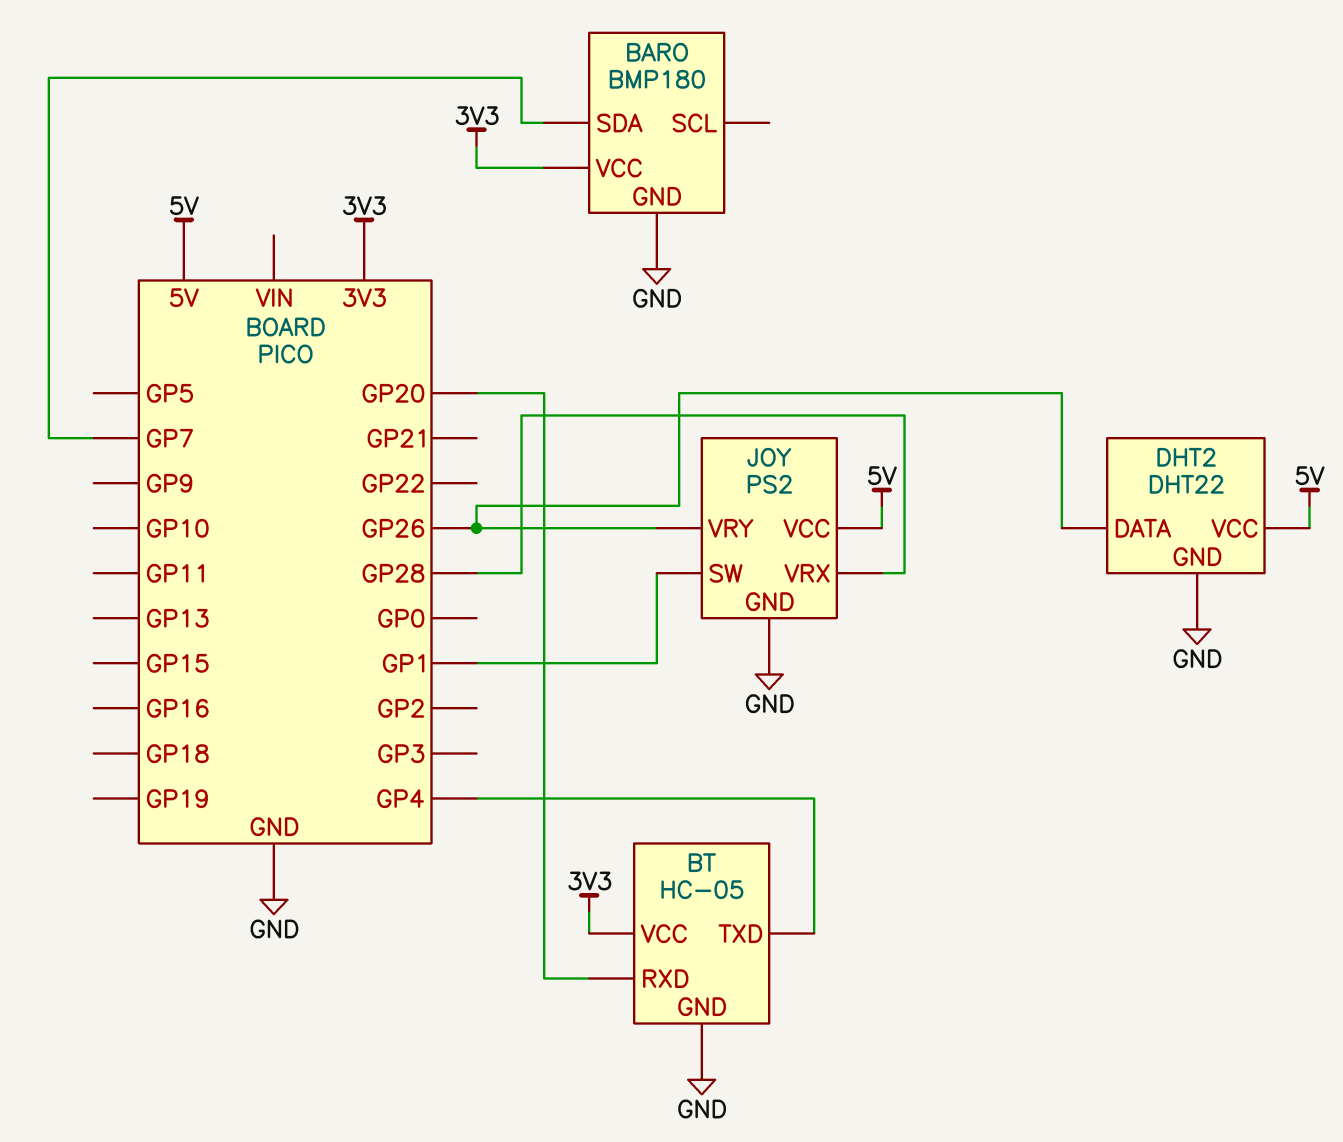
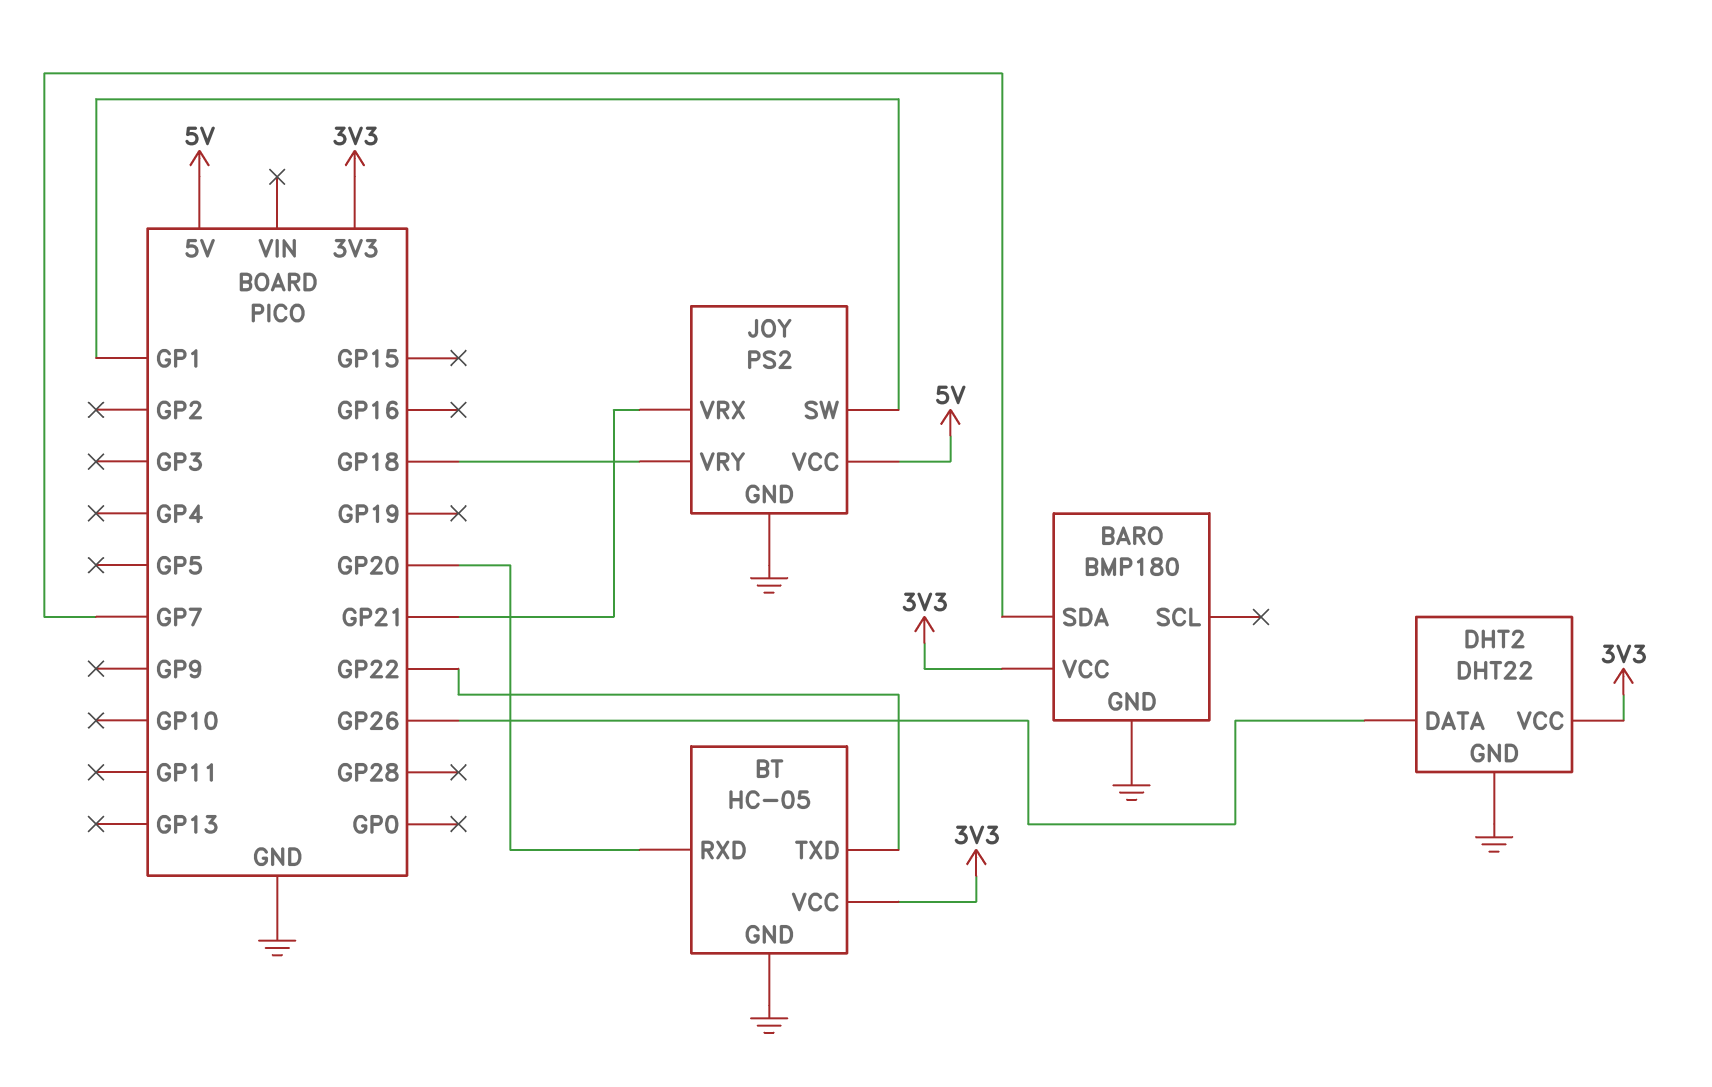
BT pin TXD: GP4 -> GP22
DHT2 pin VCC: 5V -> 3V3
JOY pin VRX: GP28 -> GP21
JOY pin VRY: GP26 -> GP18

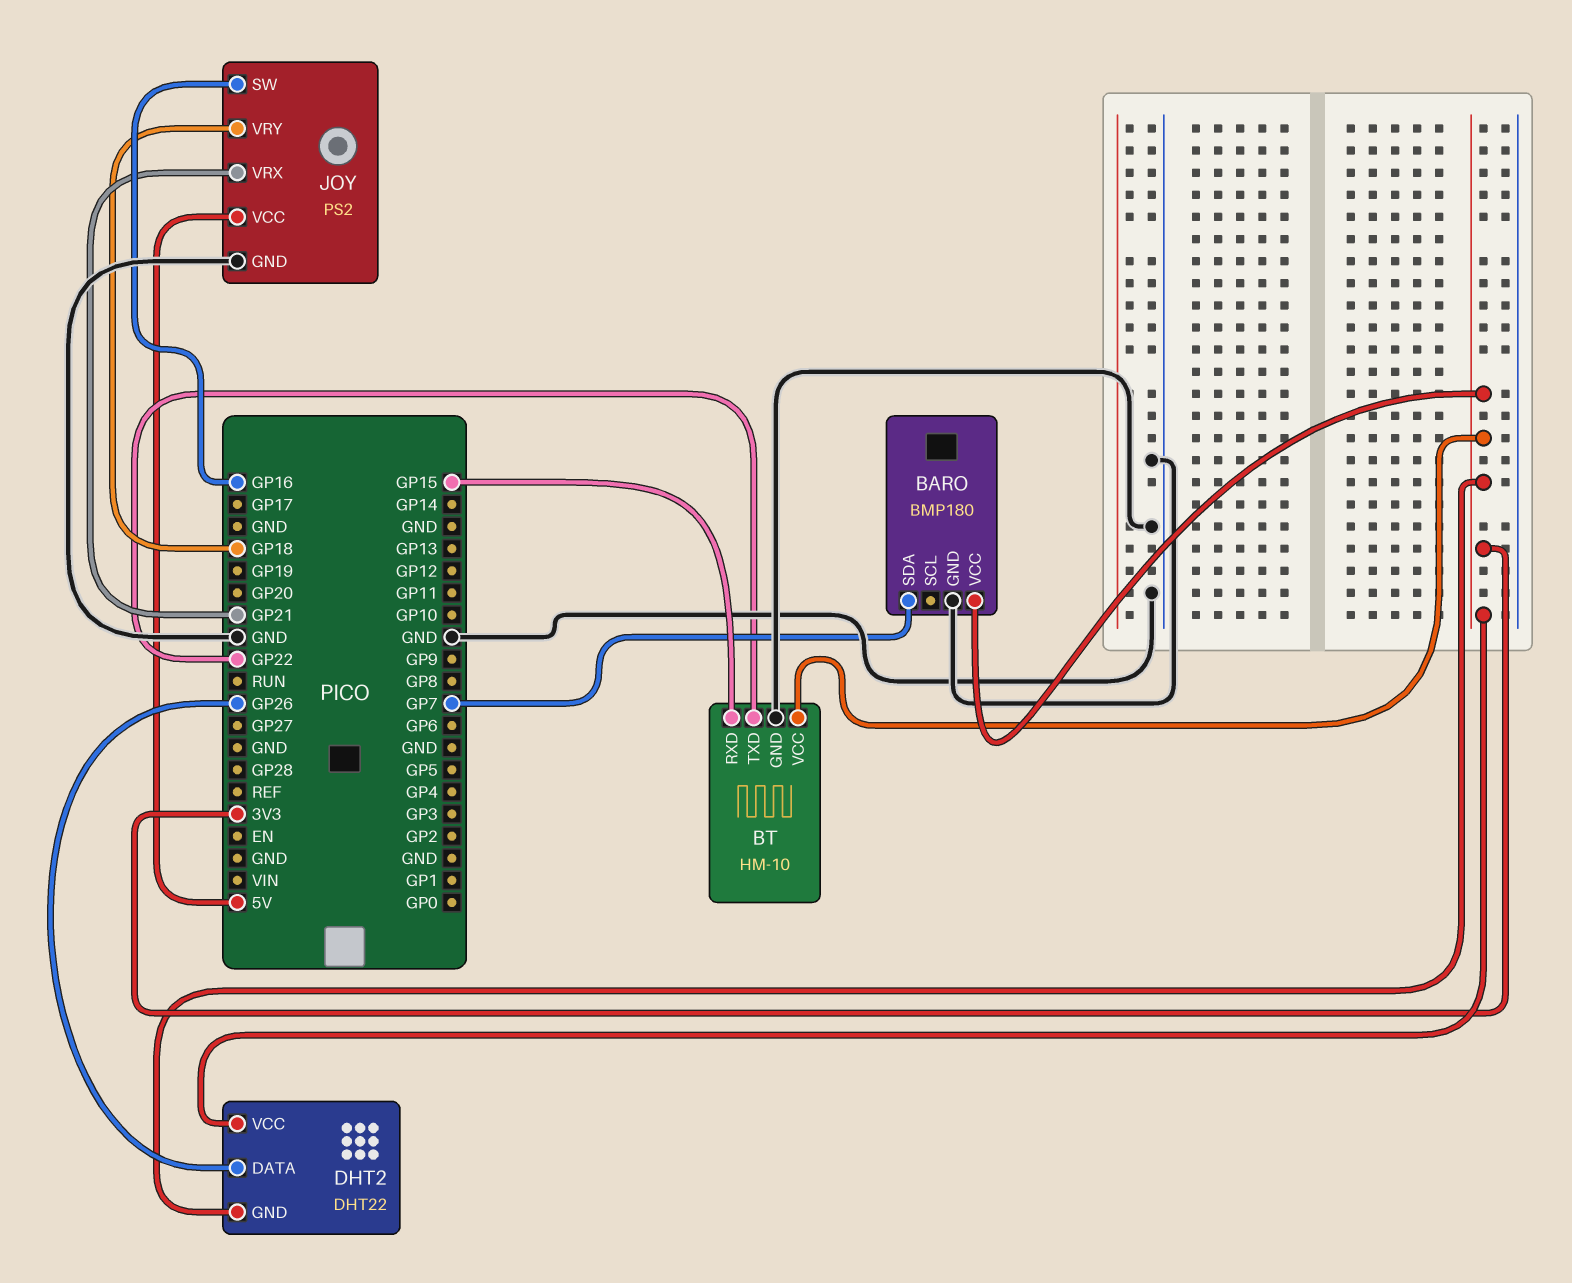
BT: HC-05 -> HM-10
BT pin RXD: GP20 -> GP15
DHT2 pin GND: GND -> 3V3
JOY pin SW: GP1 -> GP16

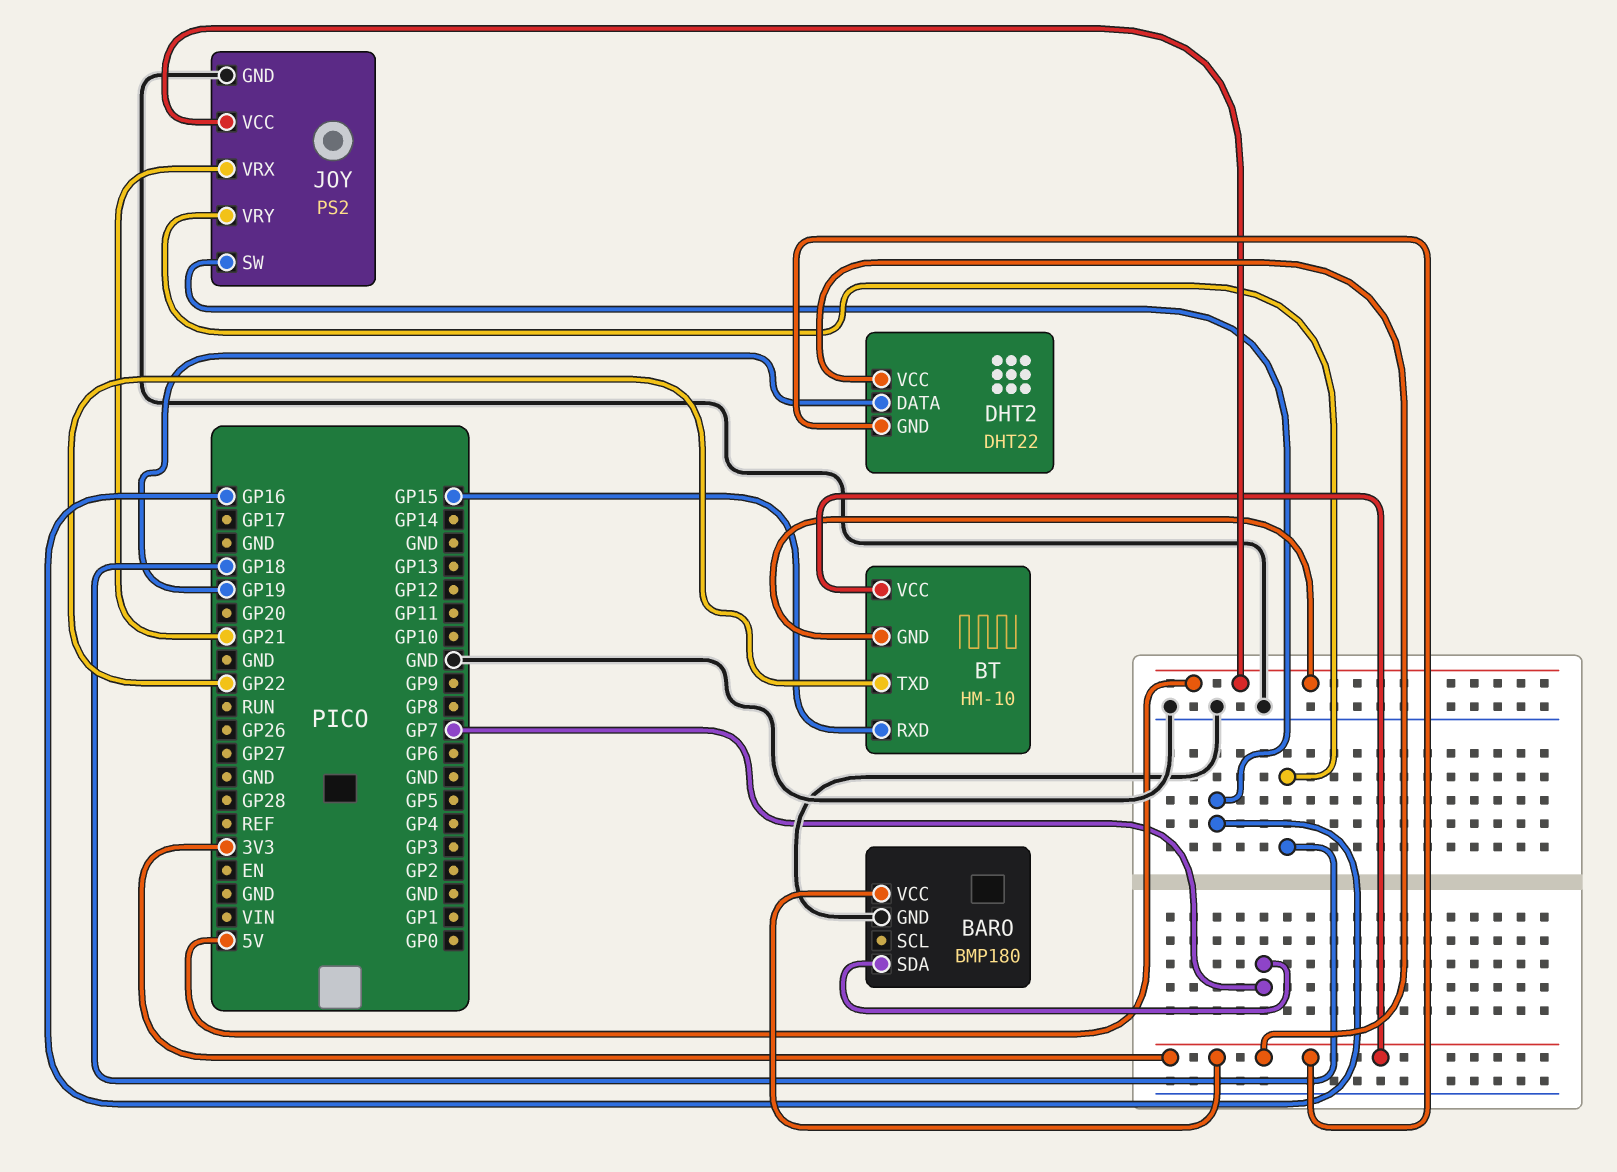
BT pin GND: GND -> 5V
DHT2 pin DATA: GP26 -> GP19

